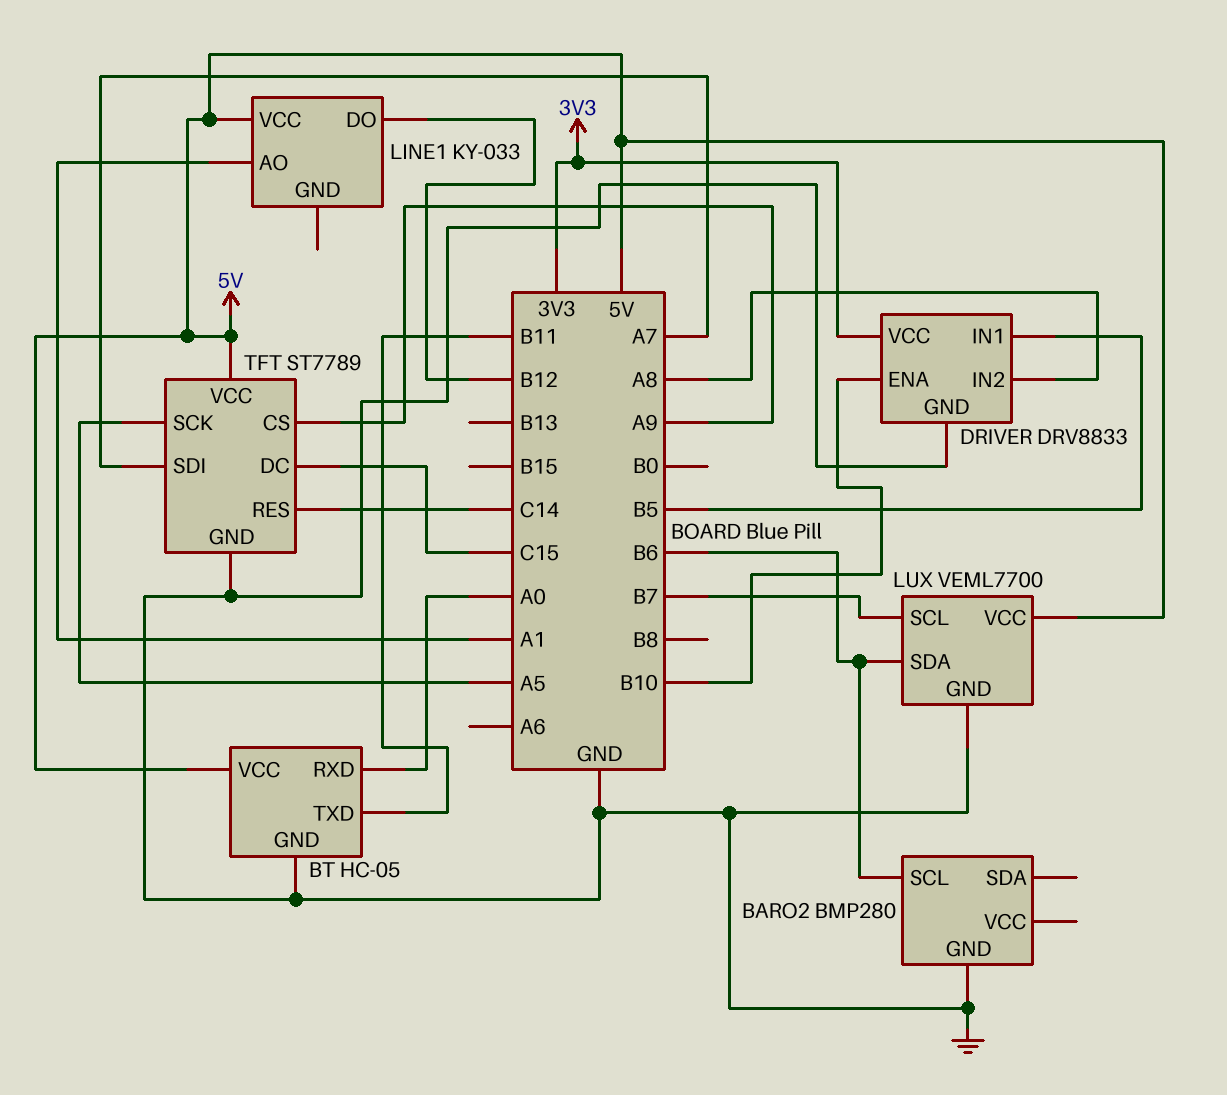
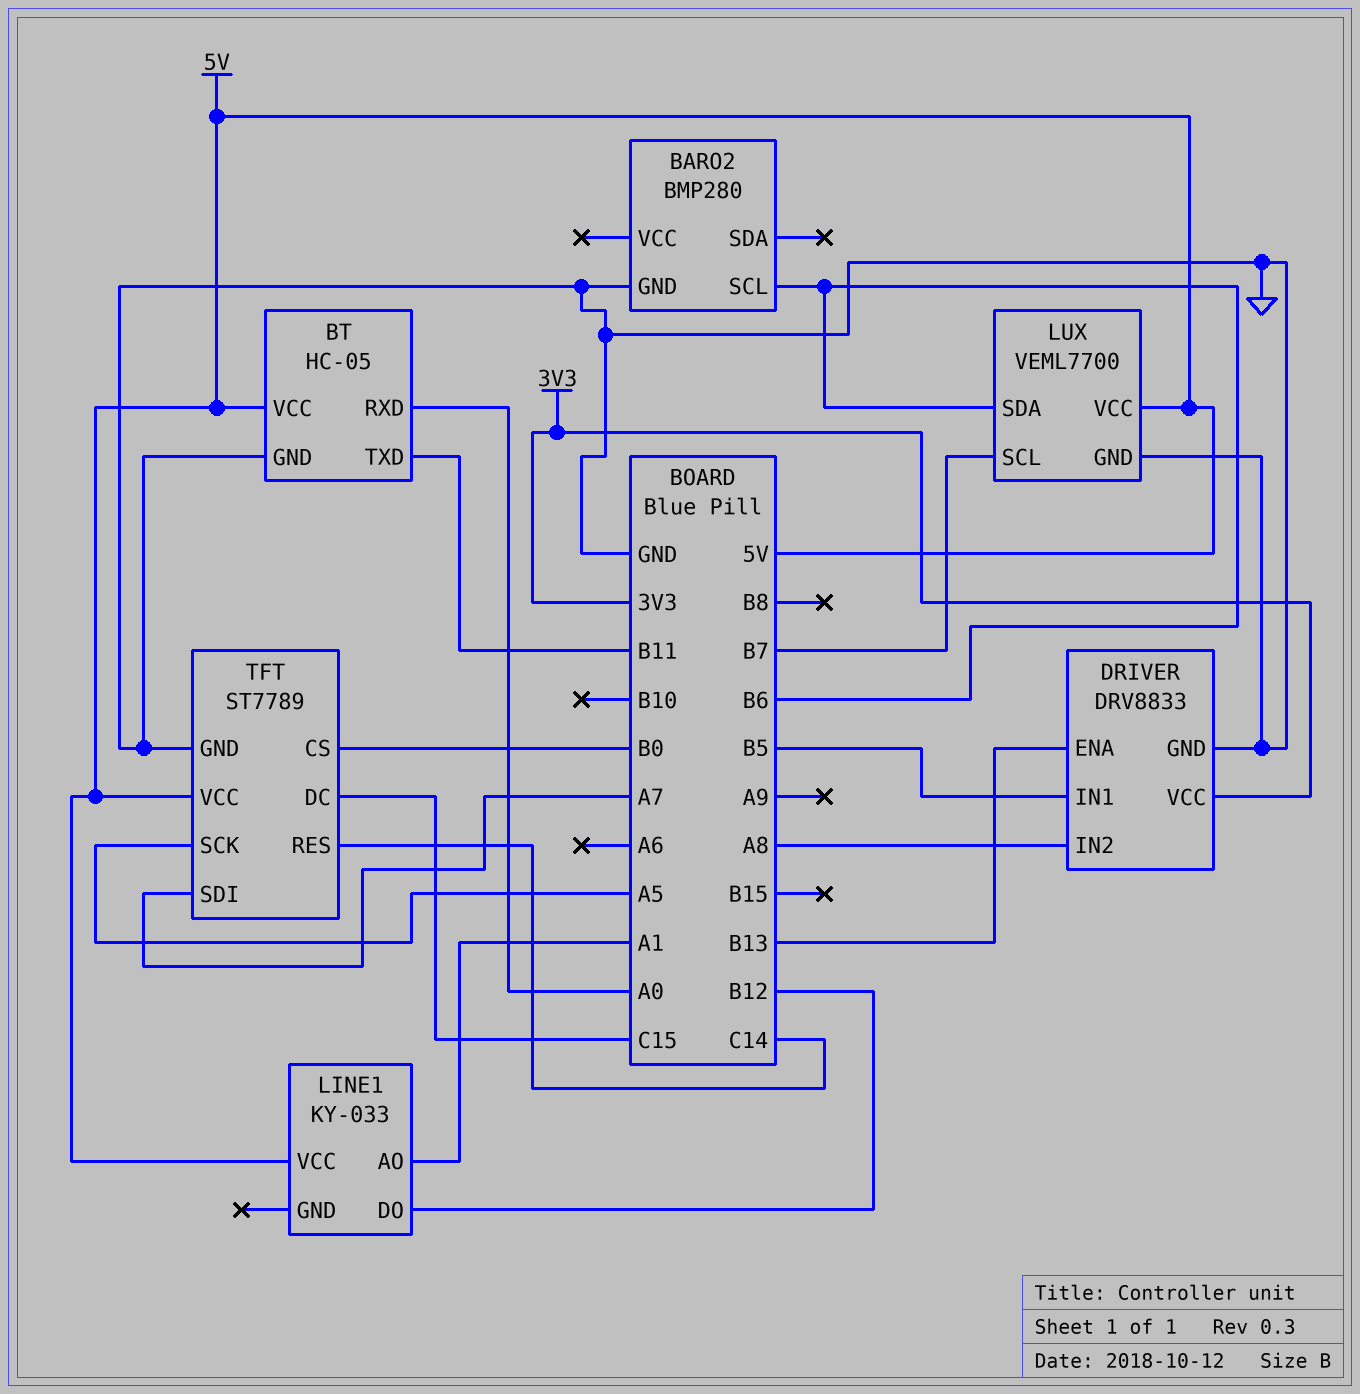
DRIVER pin ENA: B10 -> B13
TFT pin CS: A9 -> B0

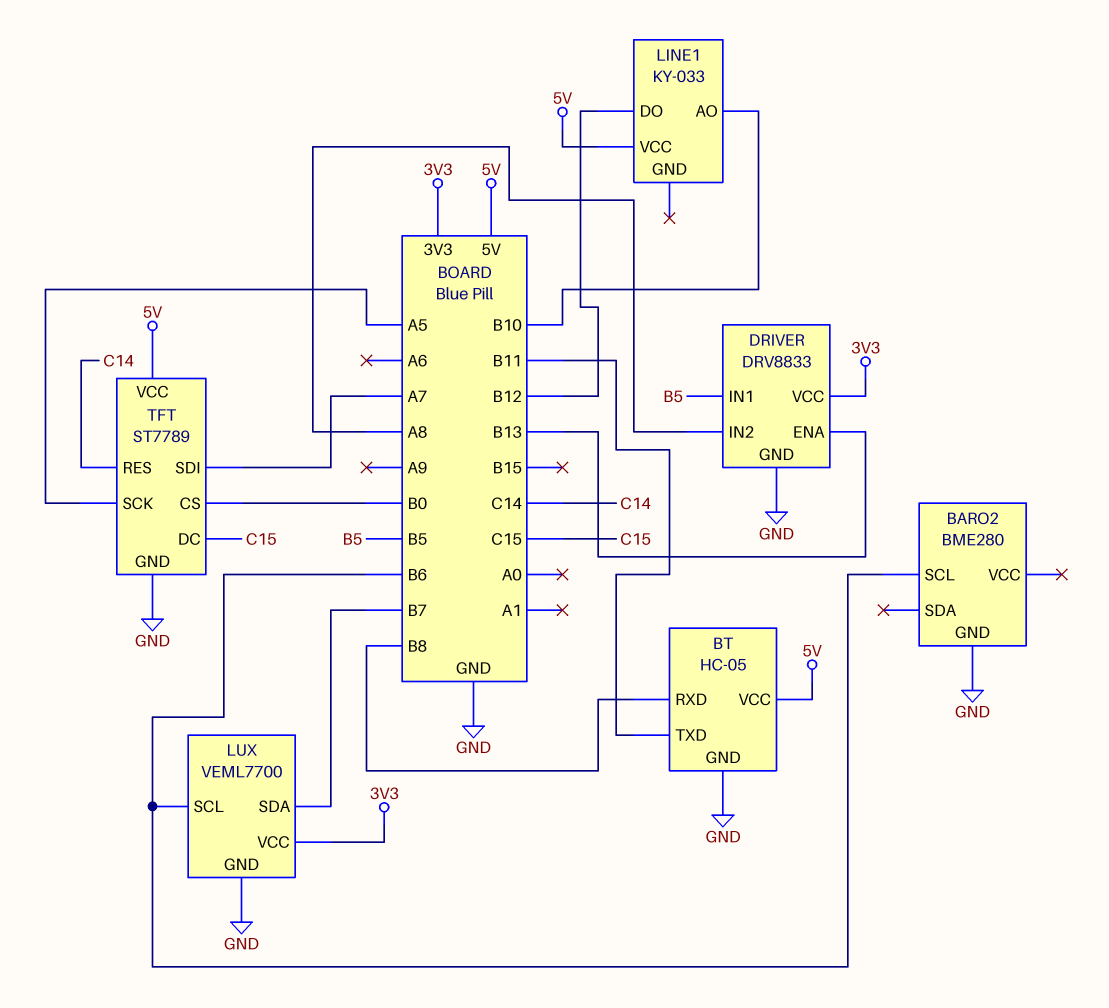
BARO2: BMP280 -> BME280
BT pin RXD: A0 -> B8
LINE1 pin AO: A1 -> B10
LUX pin SCL: B7 -> B6
LUX pin SDA: B6 -> B7
LUX pin VCC: 5V -> 3V3

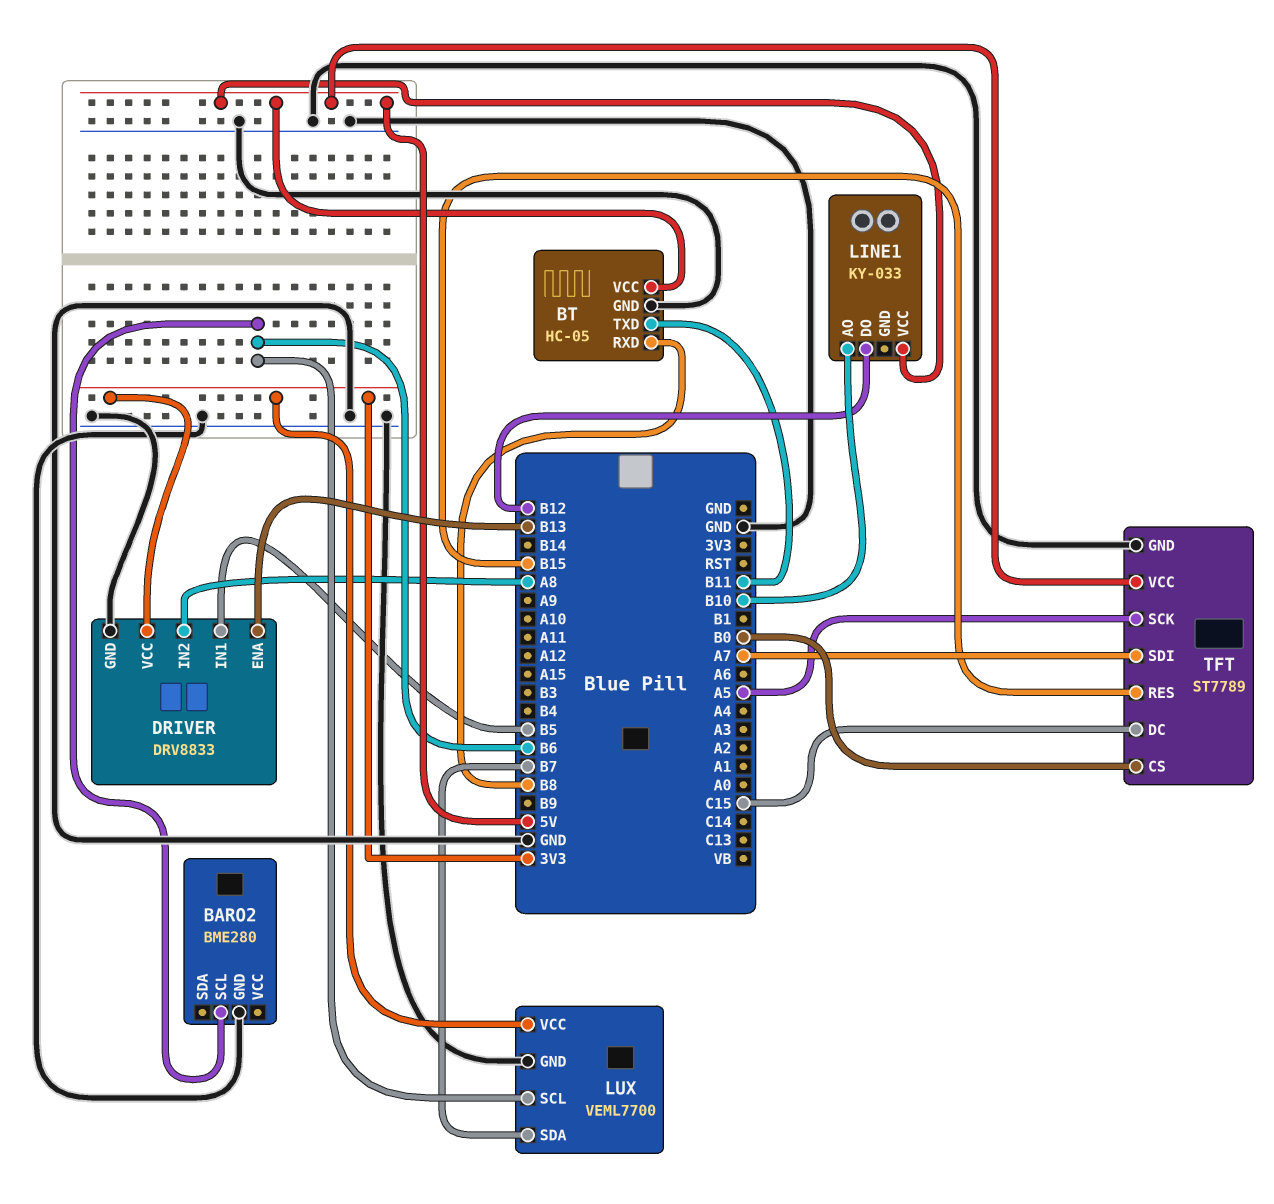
TFT pin RES: C14 -> B15

